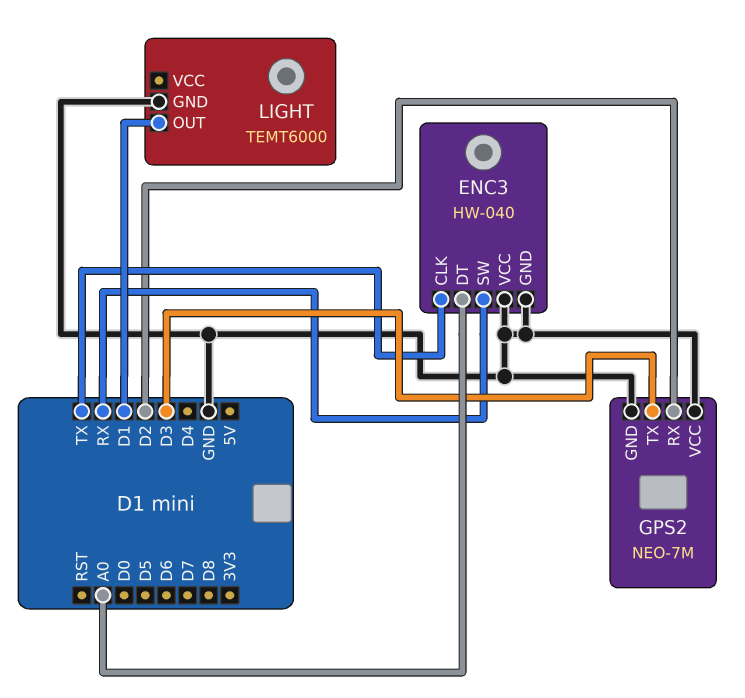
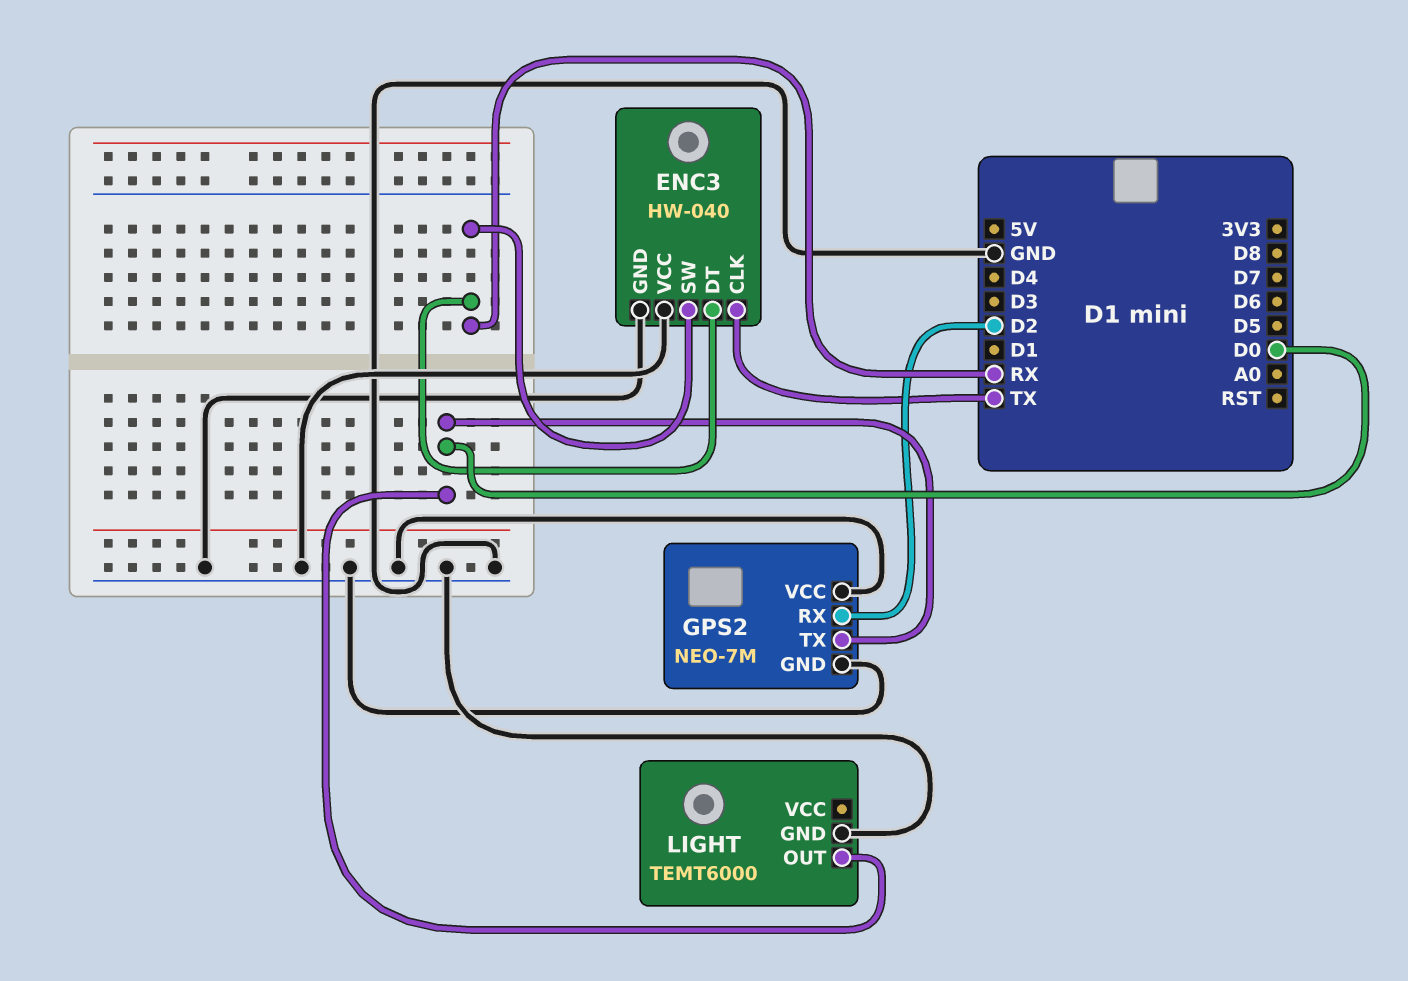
ENC3 pin DT: A0 -> RX
GPS2 pin TX: D3 -> D0
LIGHT pin OUT: D1 -> D0

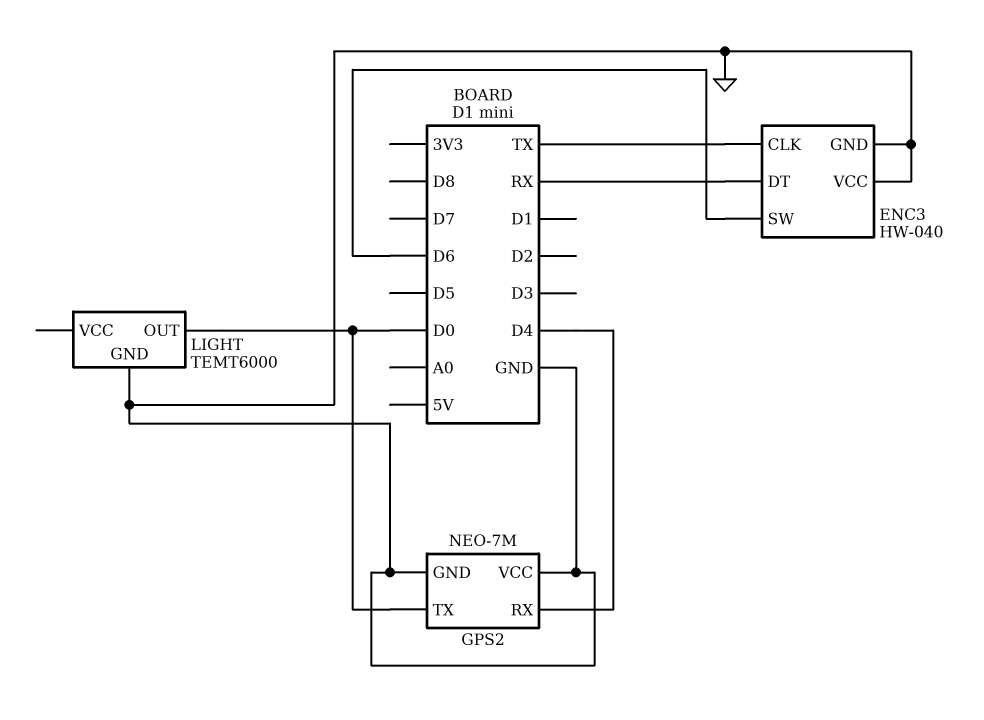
ENC3 pin SW: RX -> D6
GPS2 pin RX: D2 -> D4

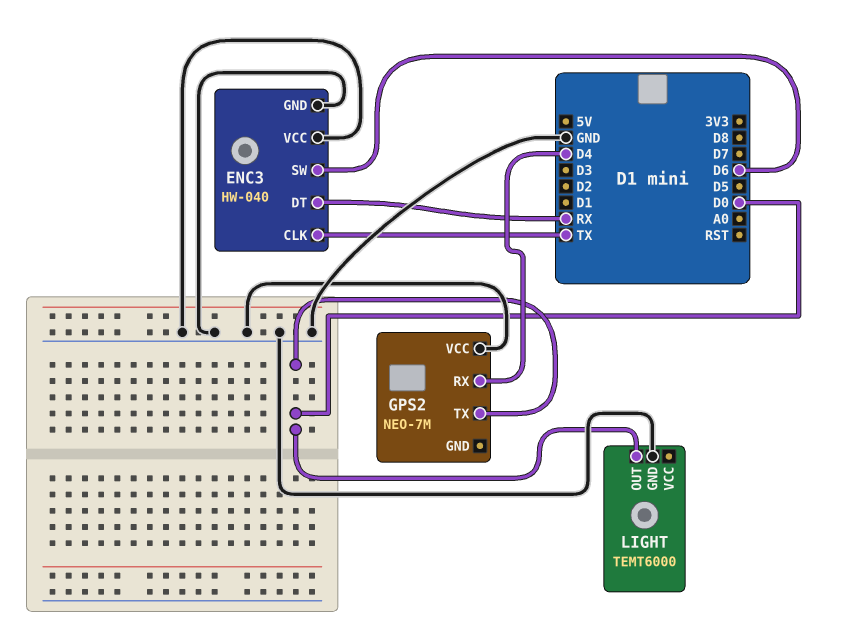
GPS2 pin GND: GND -> none

